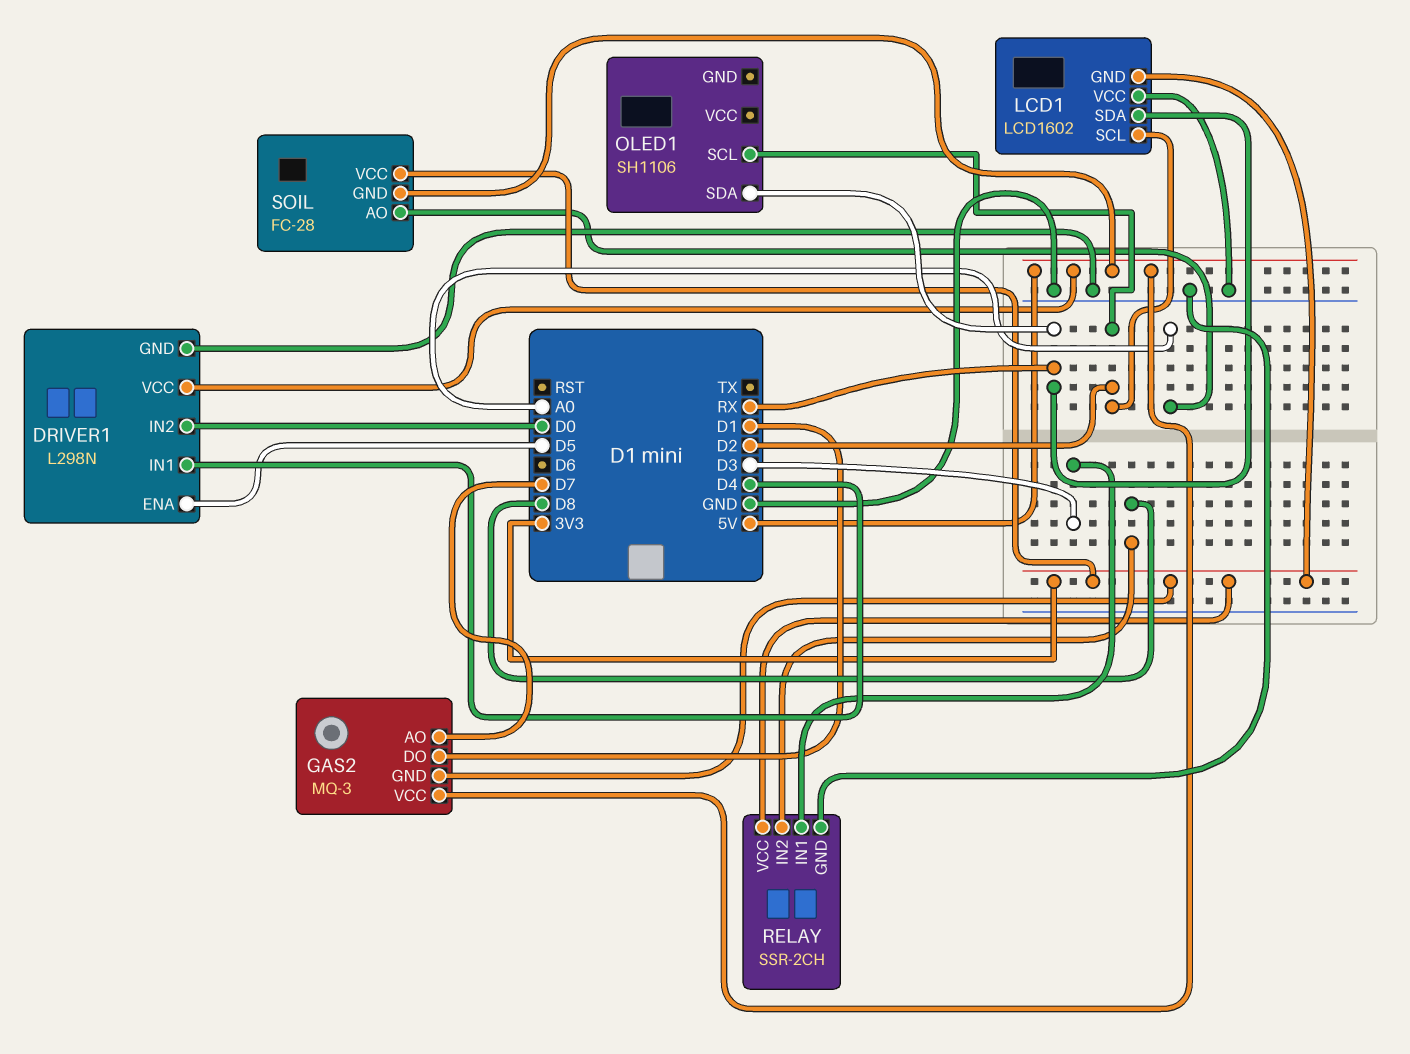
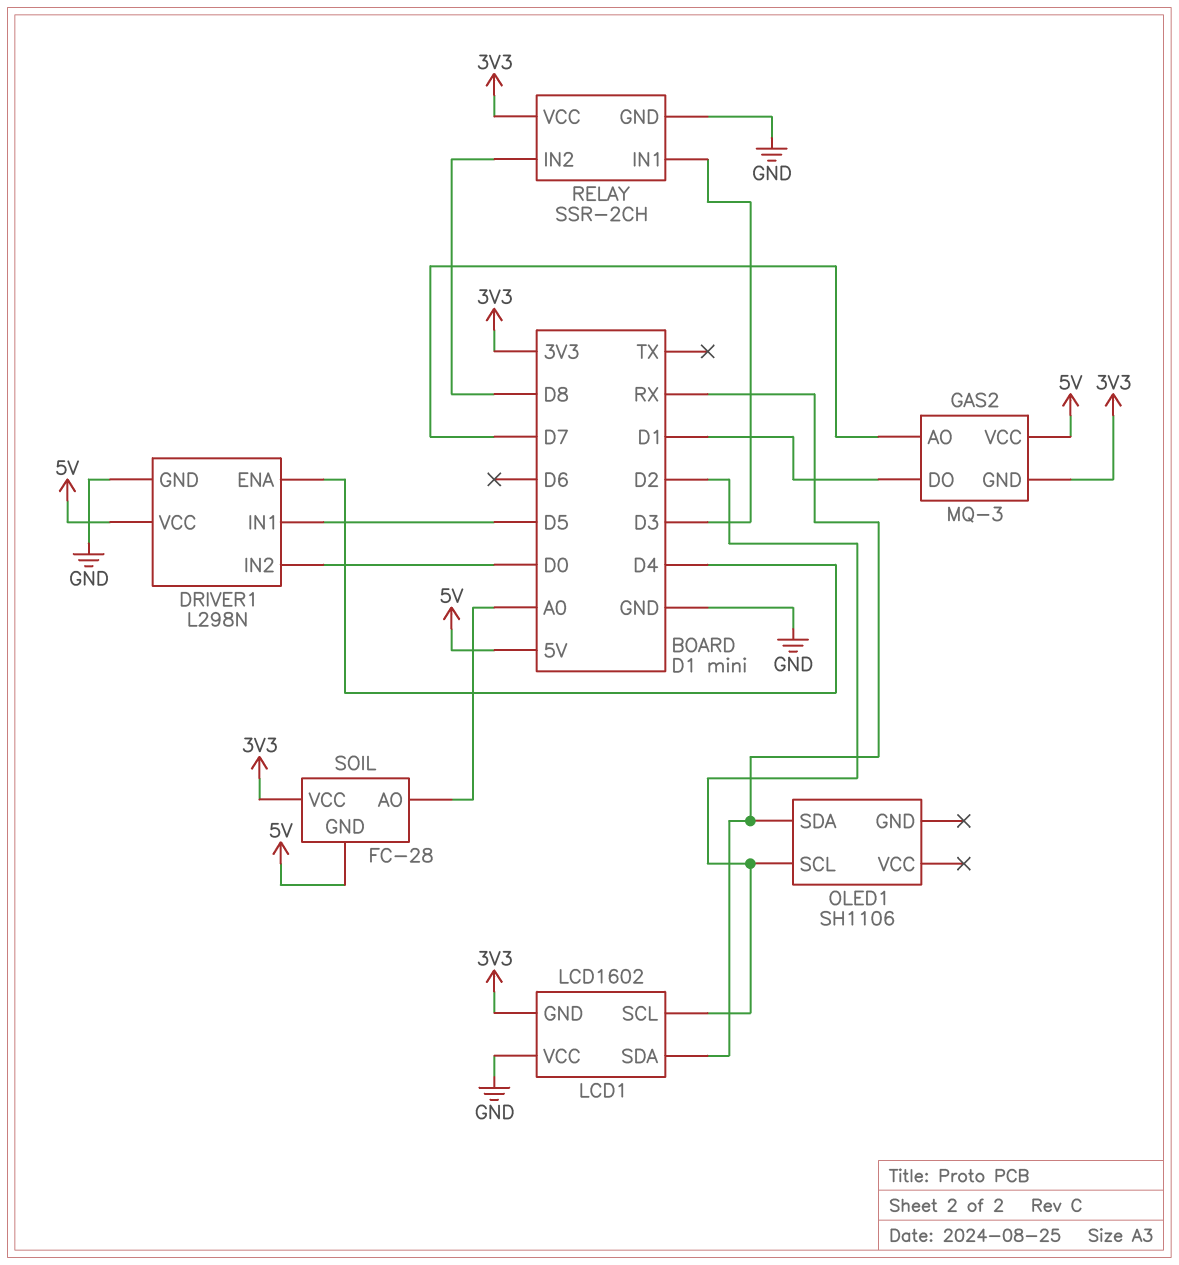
DRIVER1 pin ENA: D5 -> D4
DRIVER1 pin IN1: D4 -> D5

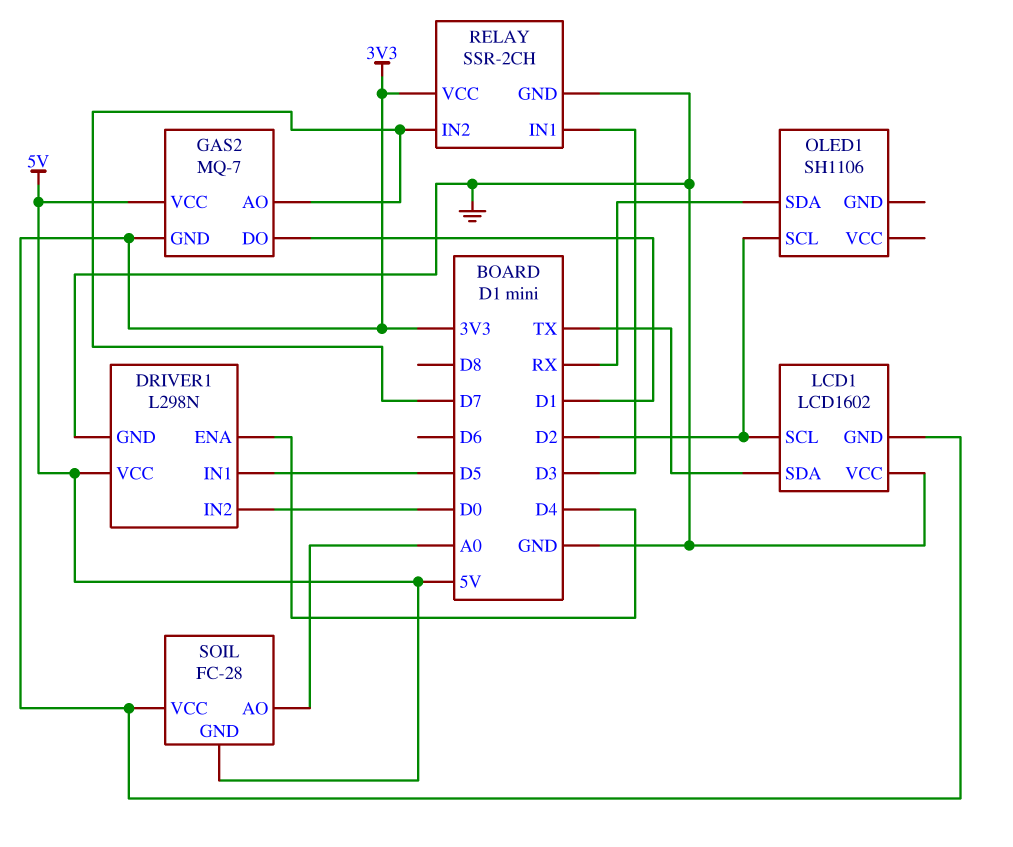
GAS2: MQ-3 -> MQ-7
LCD1 pin SDA: RX -> TX
RELAY pin IN2: D8 -> D7

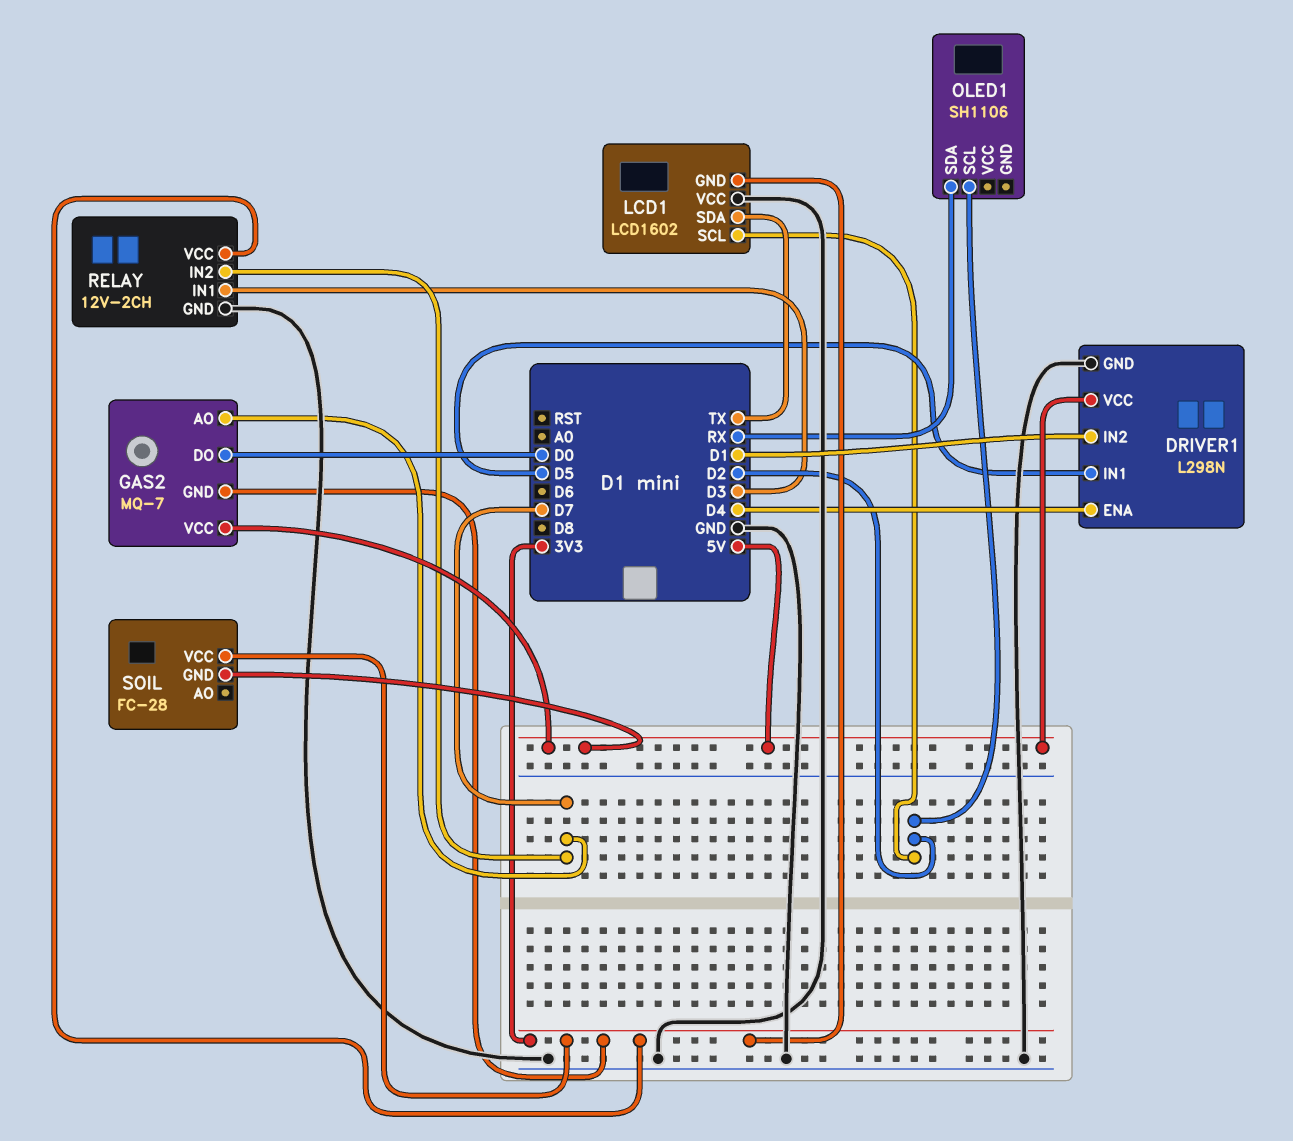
DRIVER1 pin IN2: D0 -> D1
GAS2 pin DO: D1 -> D0
RELAY: SSR-2CH -> 12V-2CH
SOIL pin AO: A0 -> none

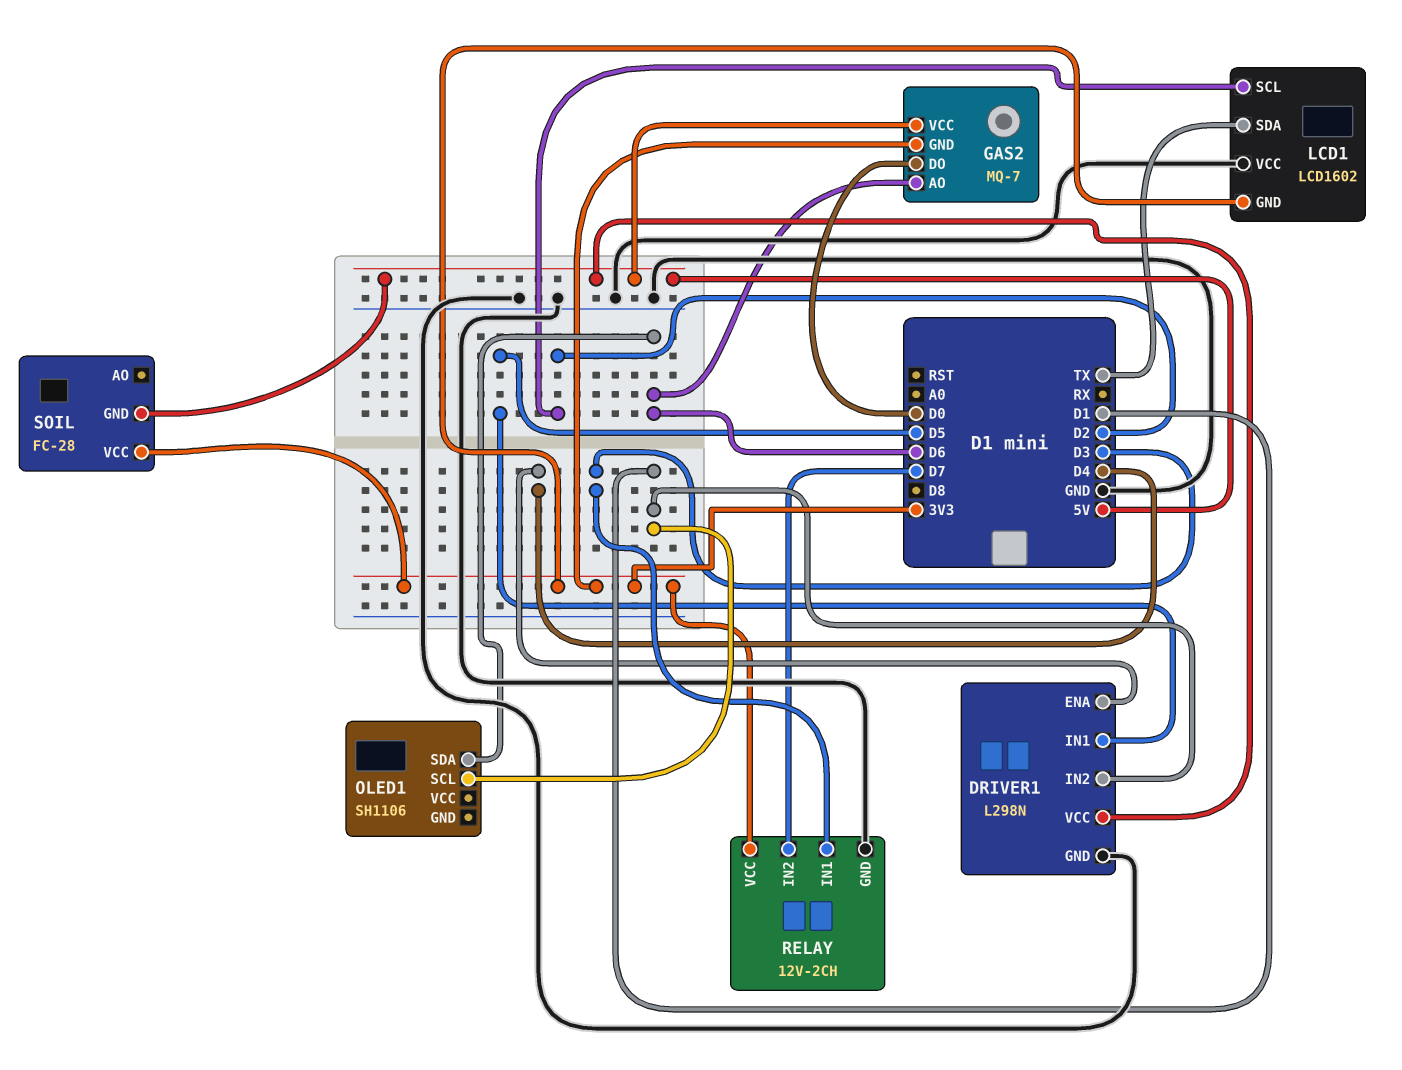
GAS2 pin AO: D7 -> D6
OLED1 pin SCL: D2 -> D1
OLED1 pin SDA: RX -> D6

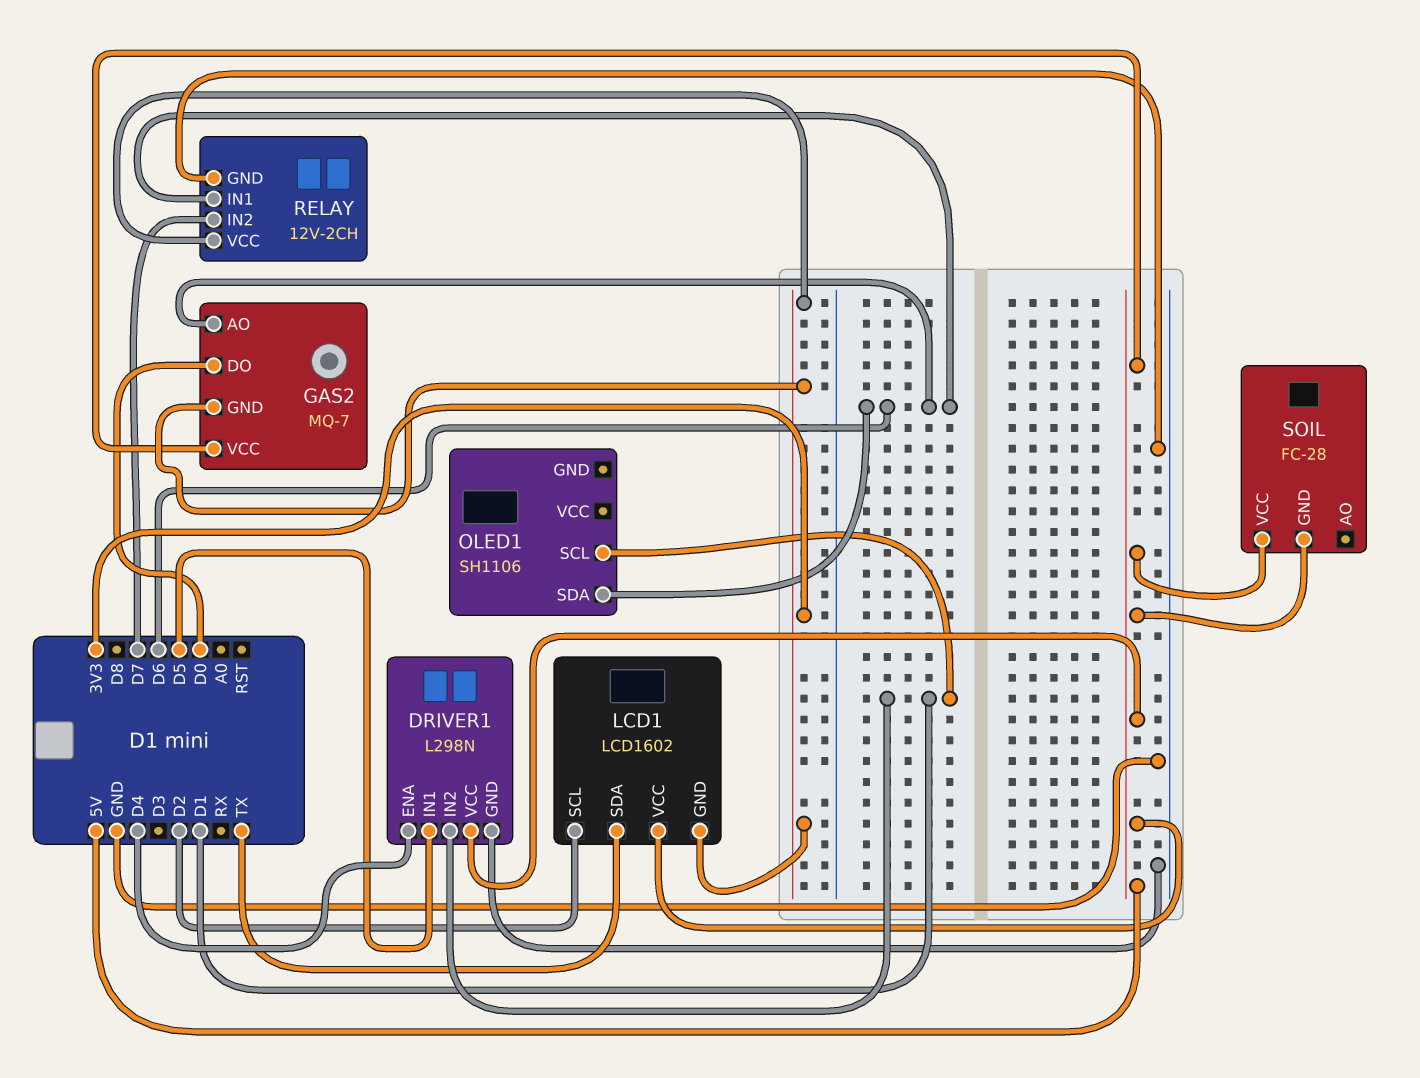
LCD1 pin VCC: GND -> 5V
RELAY pin IN1: D3 -> D6
SOIL pin VCC: 3V3 -> 5V

